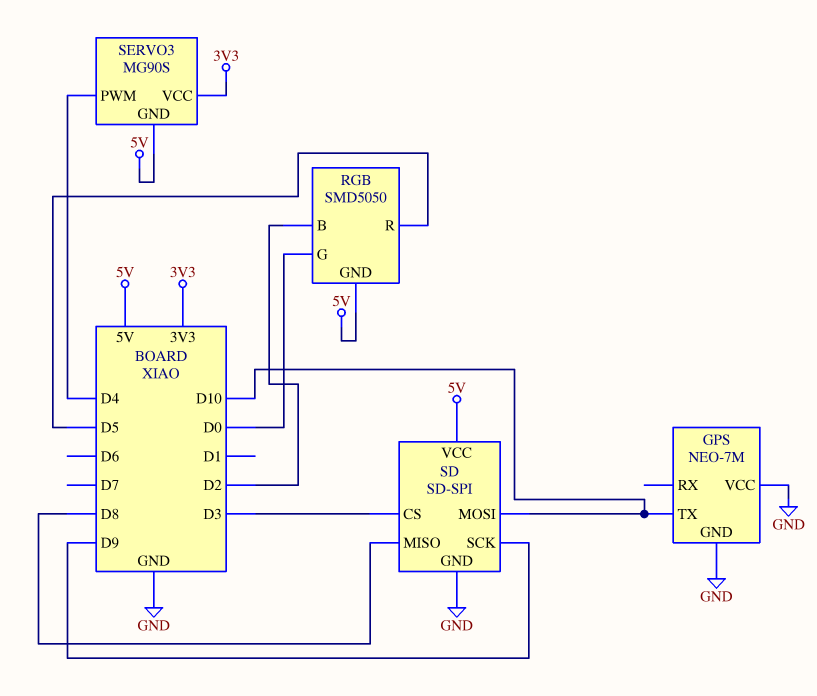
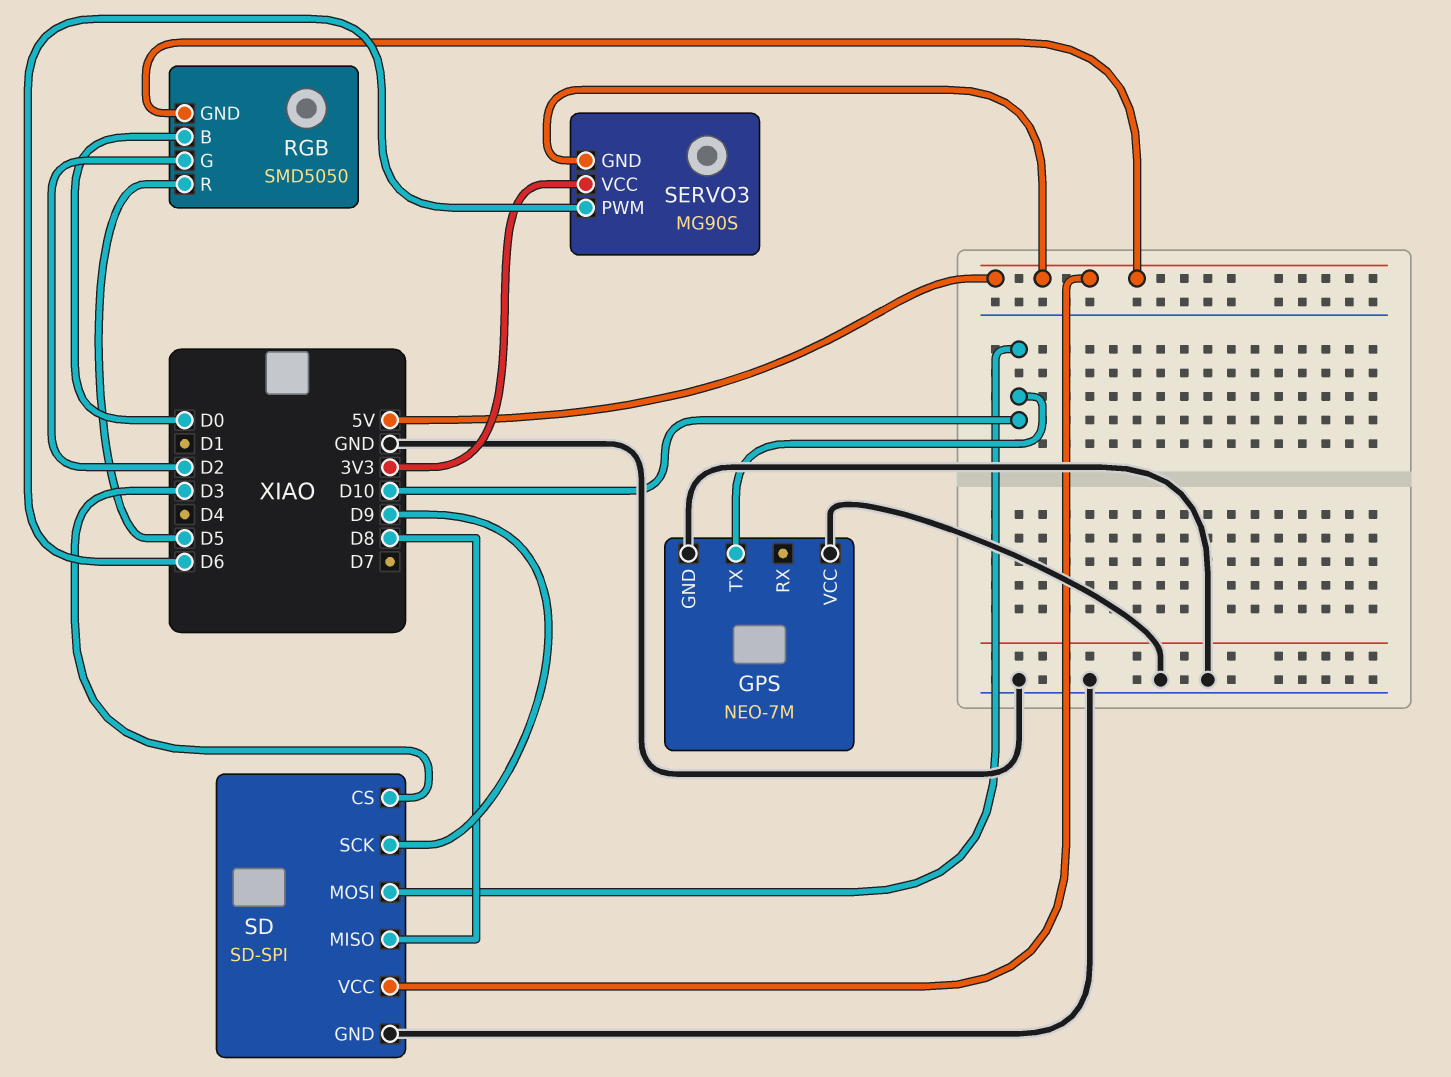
RGB pin B: D2 -> D0
RGB pin G: D0 -> D2
SERVO3 pin PWM: D4 -> D6

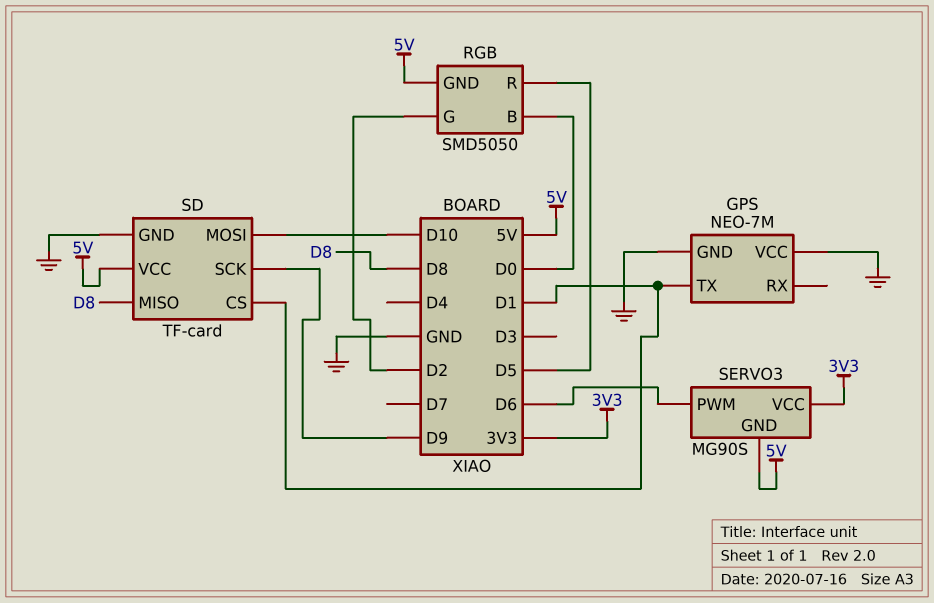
GPS pin TX: D10 -> D1
SD: SD-SPI -> TF-card
SD pin CS: D3 -> D1

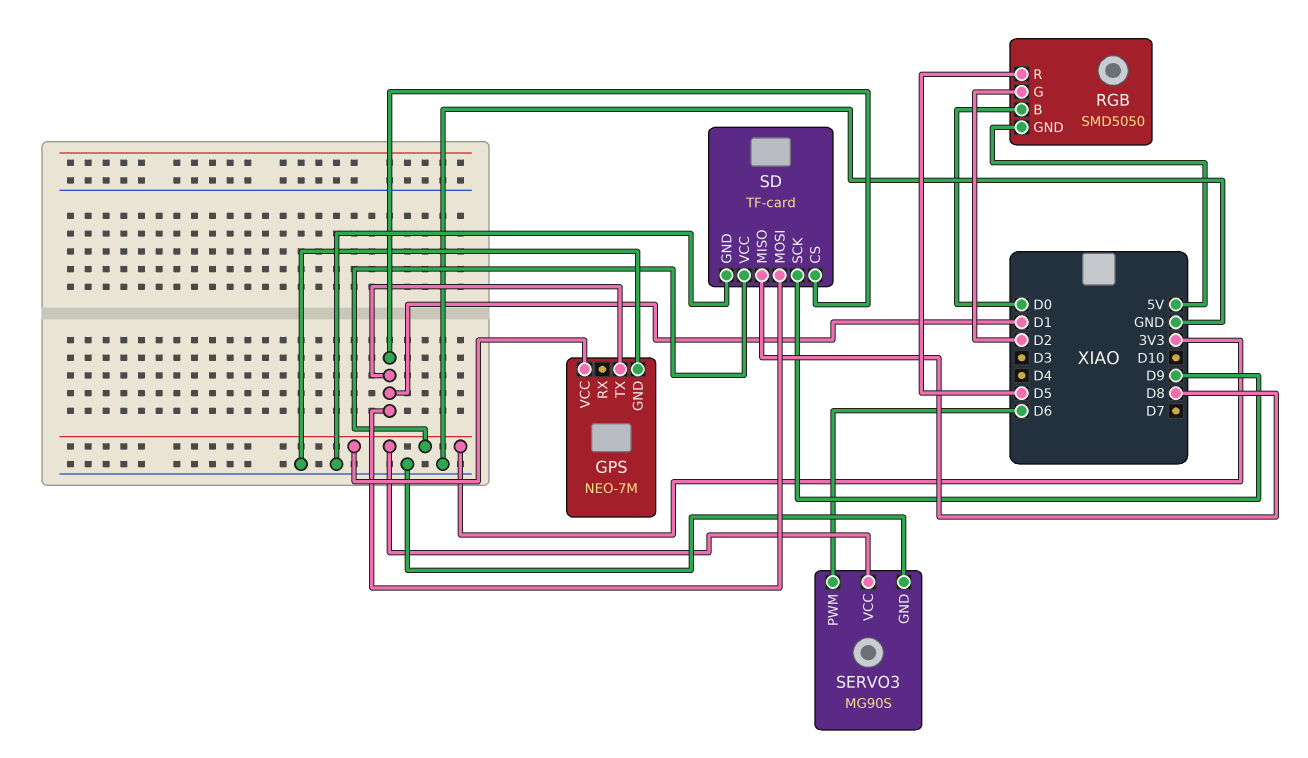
GPS pin VCC: GND -> 3V3
SD pin MOSI: D10 -> D1
SD pin VCC: 5V -> 3V3
SERVO3 pin GND: 5V -> GND

